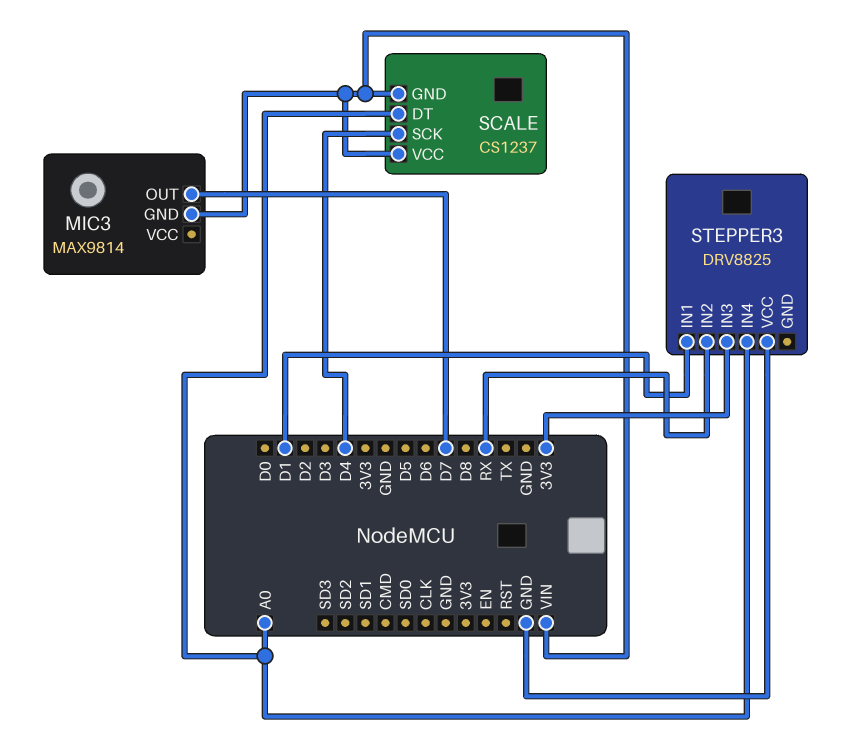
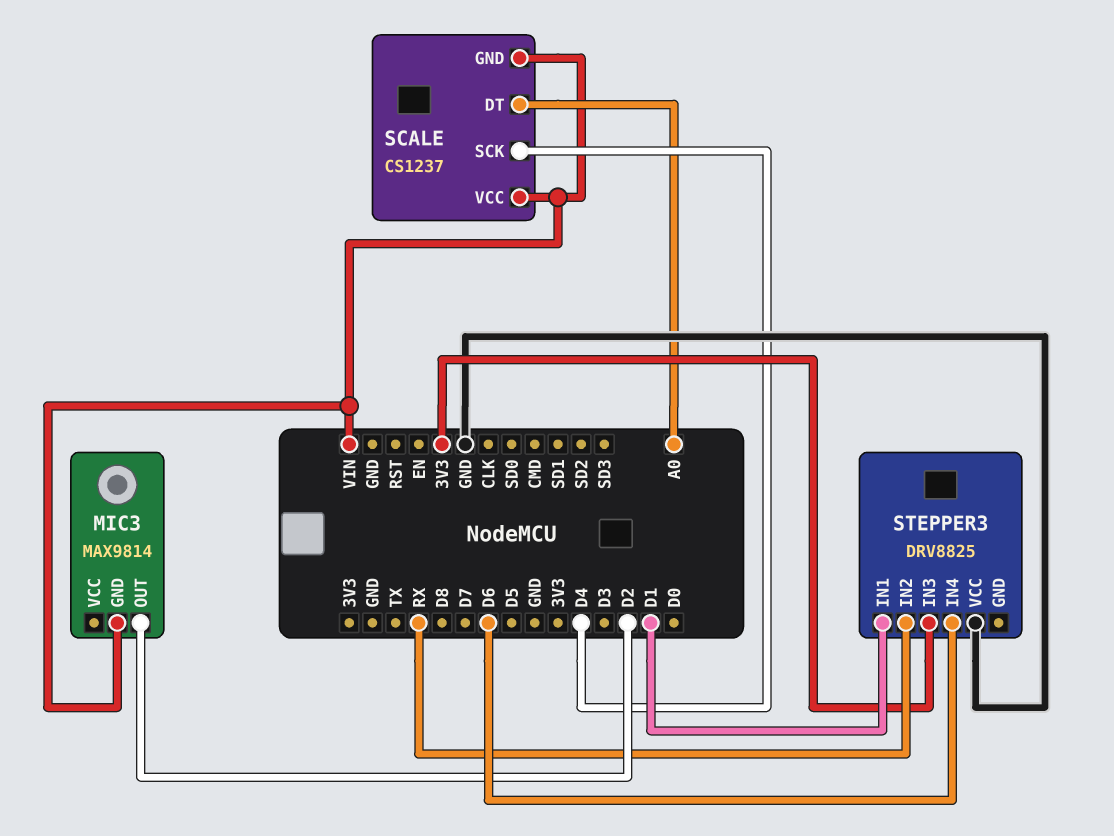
MIC3 pin OUT: D7 -> D2
STEPPER3 pin IN4: A0 -> D6

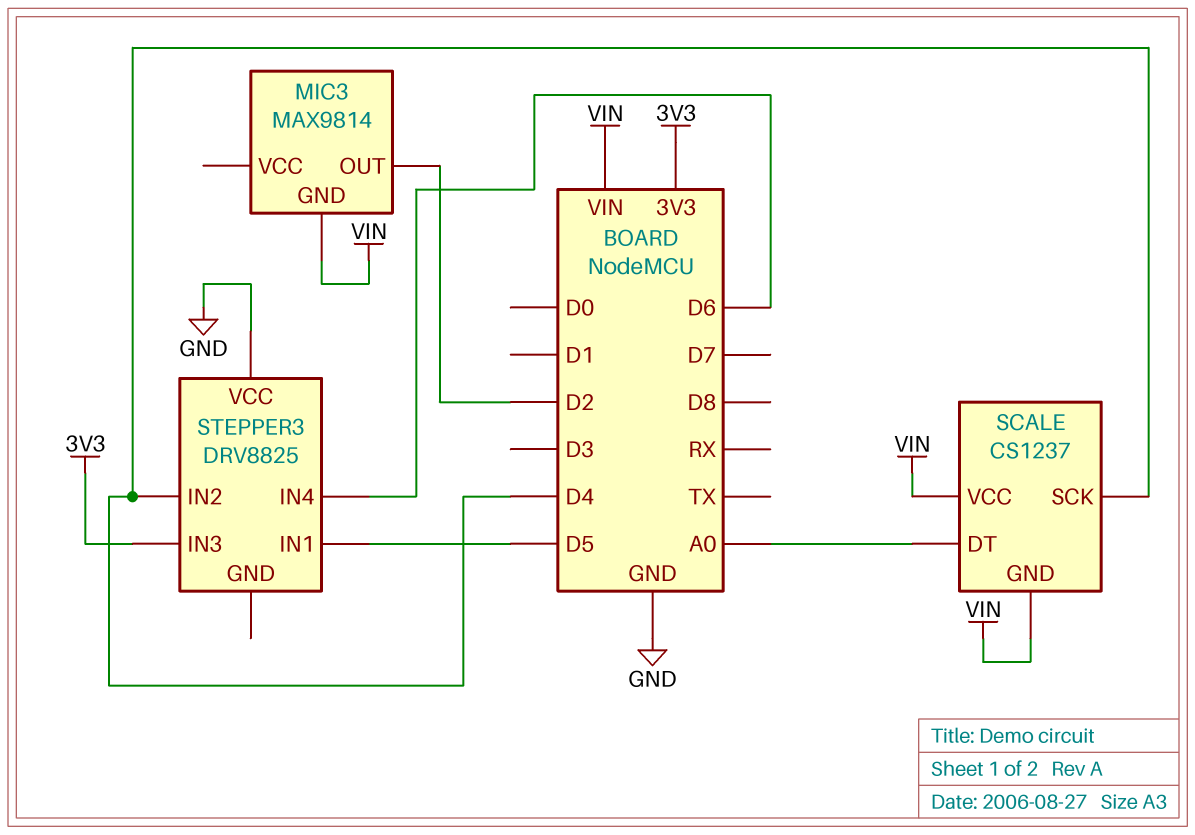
STEPPER3 pin IN1: D1 -> D5
STEPPER3 pin IN2: RX -> D4

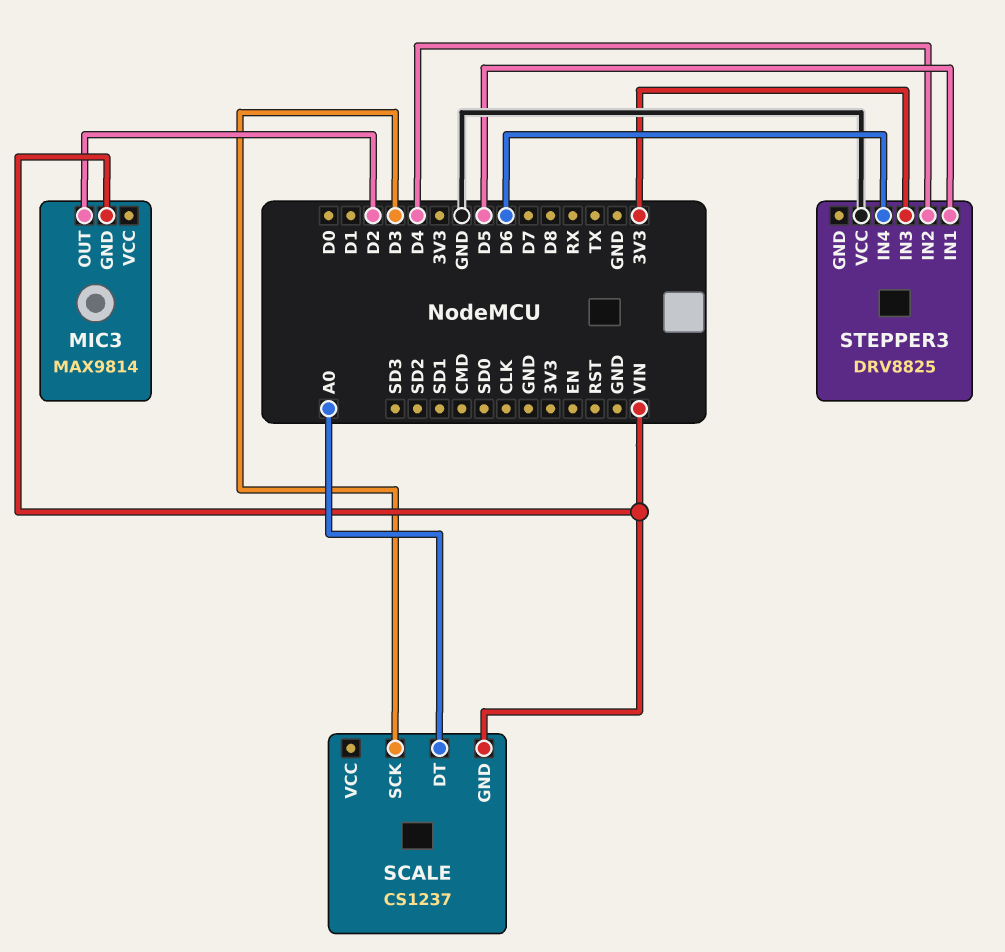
SCALE pin SCK: D4 -> D3
SCALE pin VCC: VIN -> none

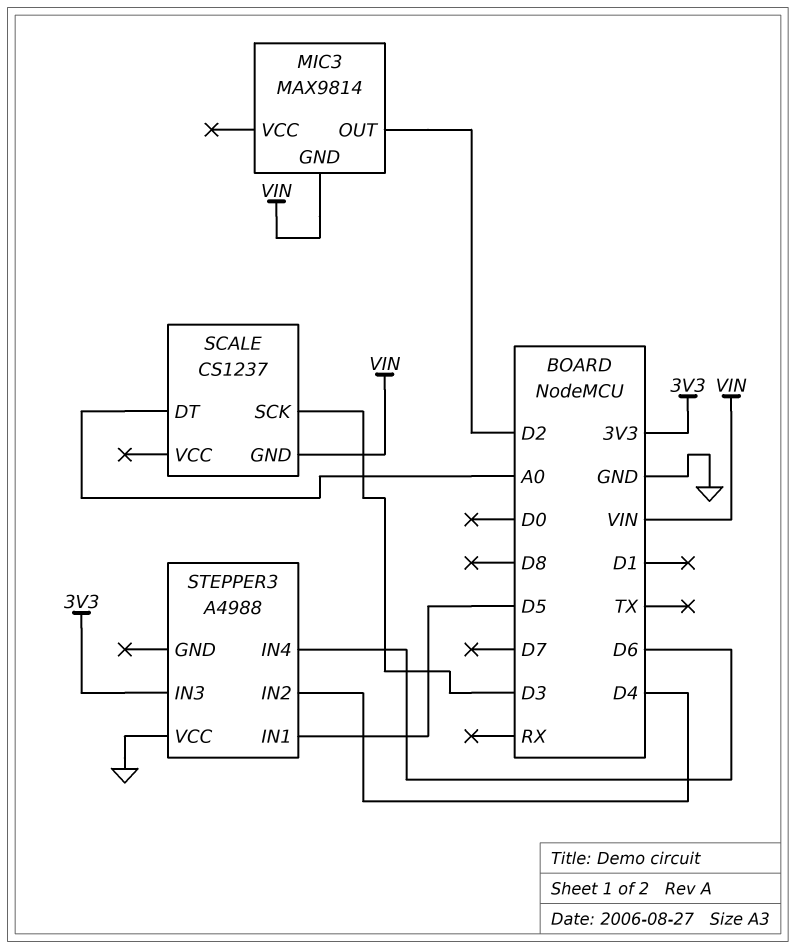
STEPPER3: DRV8825 -> A4988

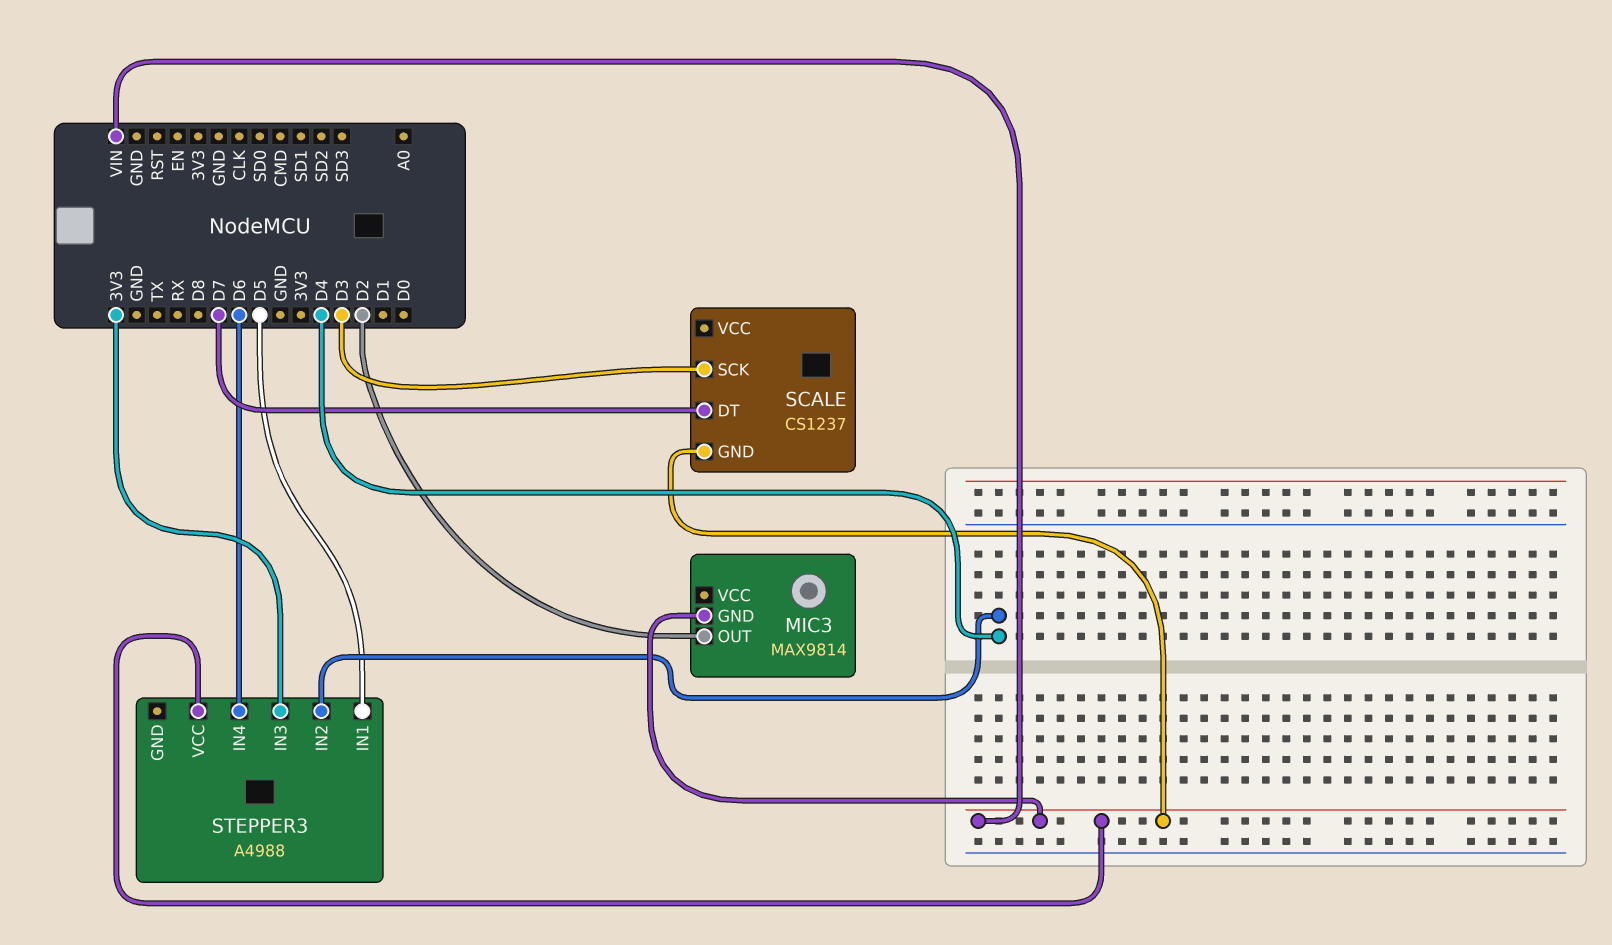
SCALE pin DT: A0 -> D7
STEPPER3 pin VCC: GND -> VIN

